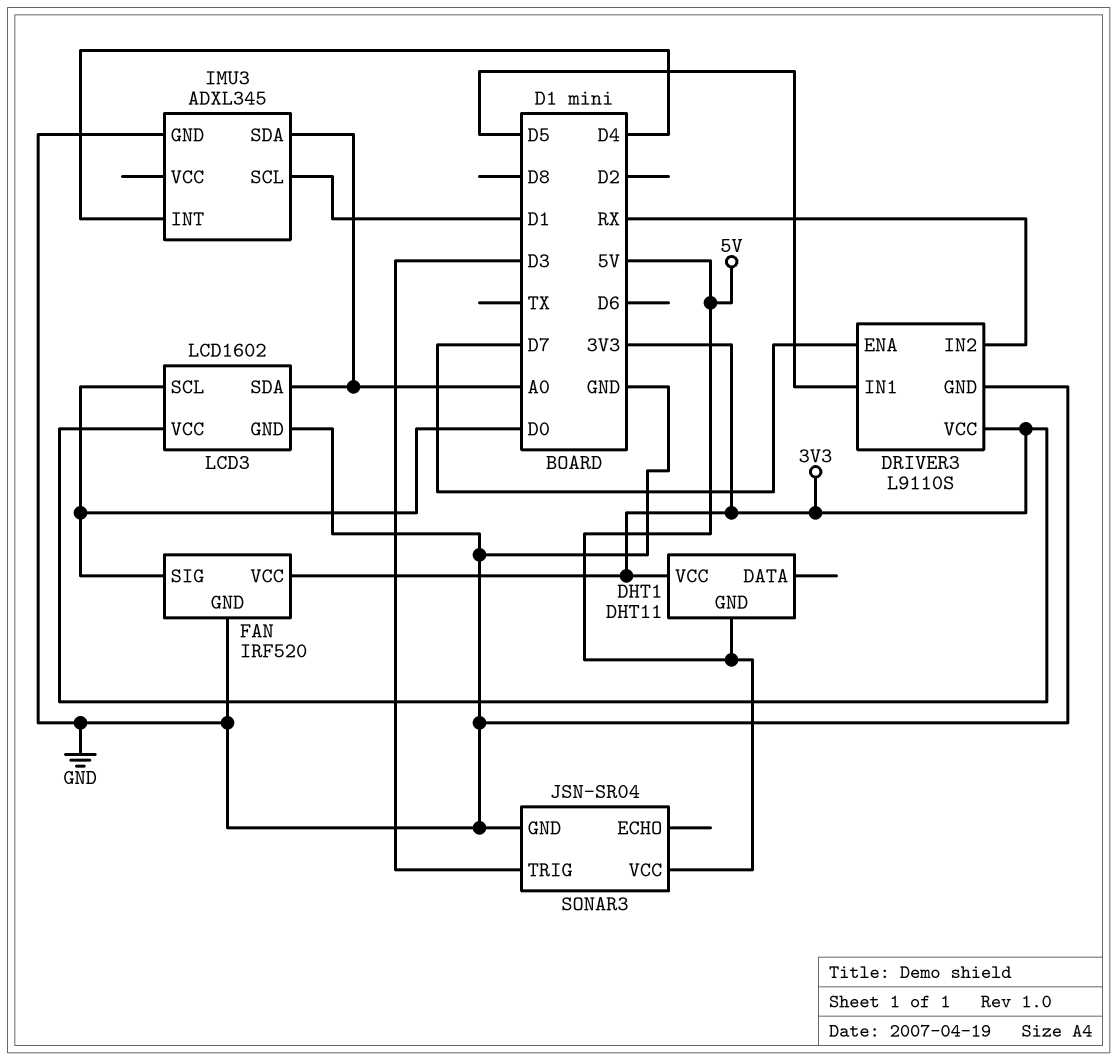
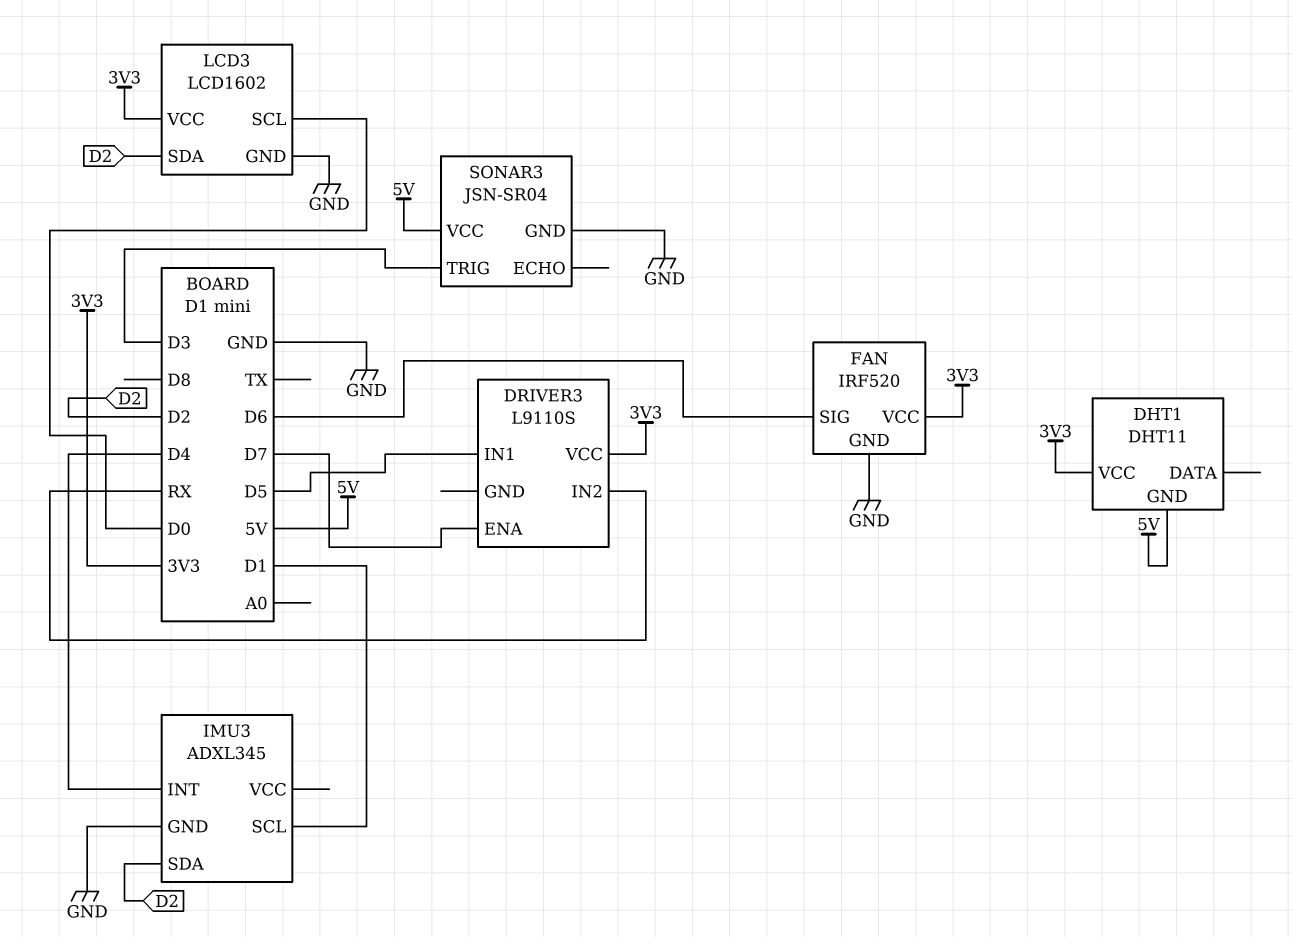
DRIVER3 pin GND: GND -> none
FAN pin SIG: D0 -> D6
IMU3 pin SDA: A0 -> D2
LCD3 pin SDA: A0 -> D2

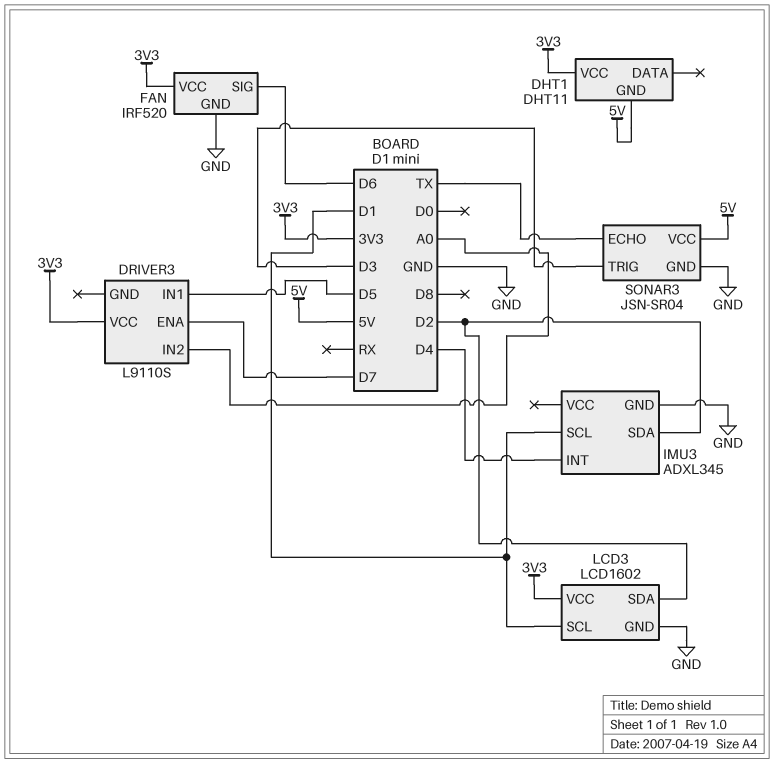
DRIVER3 pin IN2: RX -> A0
LCD3 pin SCL: D0 -> D1
SONAR3 pin ECHO: none -> TX

